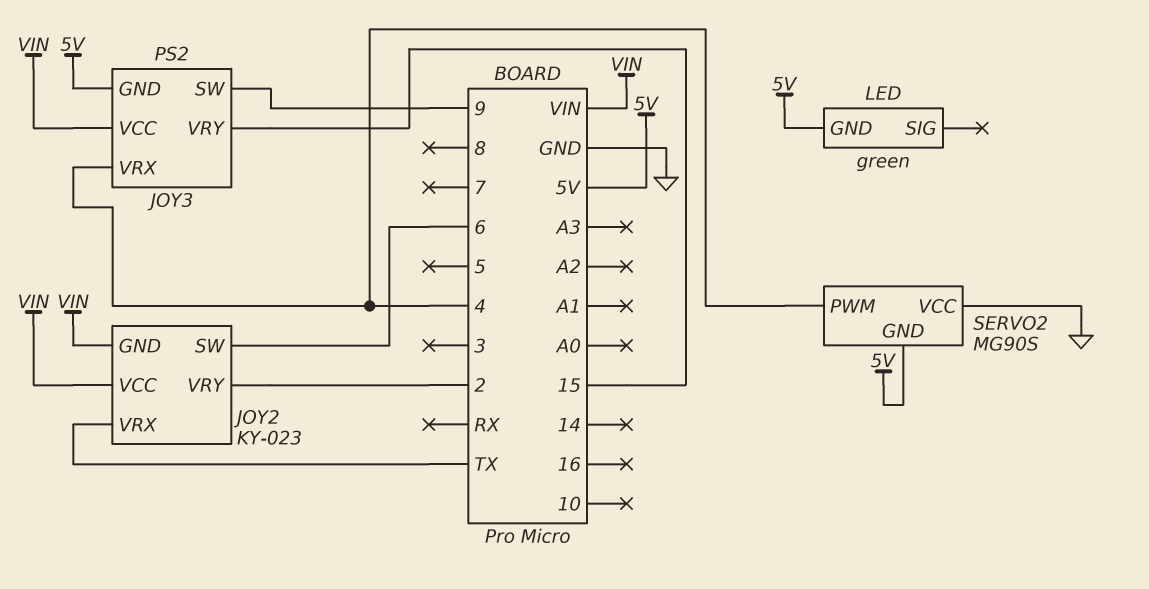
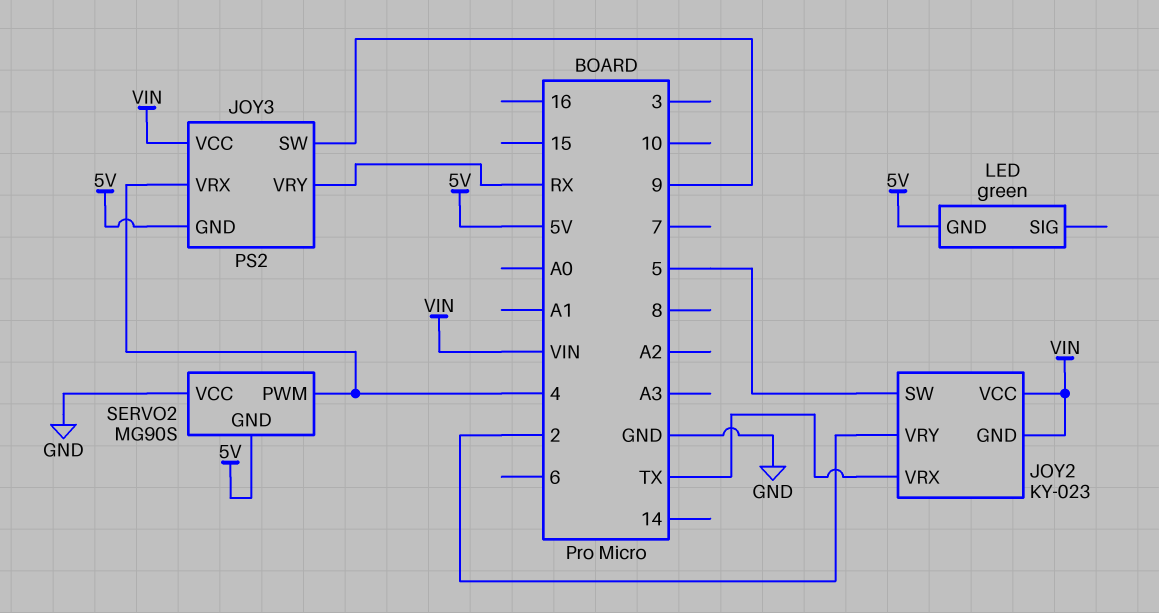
JOY2 pin SW: 6 -> 5
JOY3 pin VRY: 15 -> RX

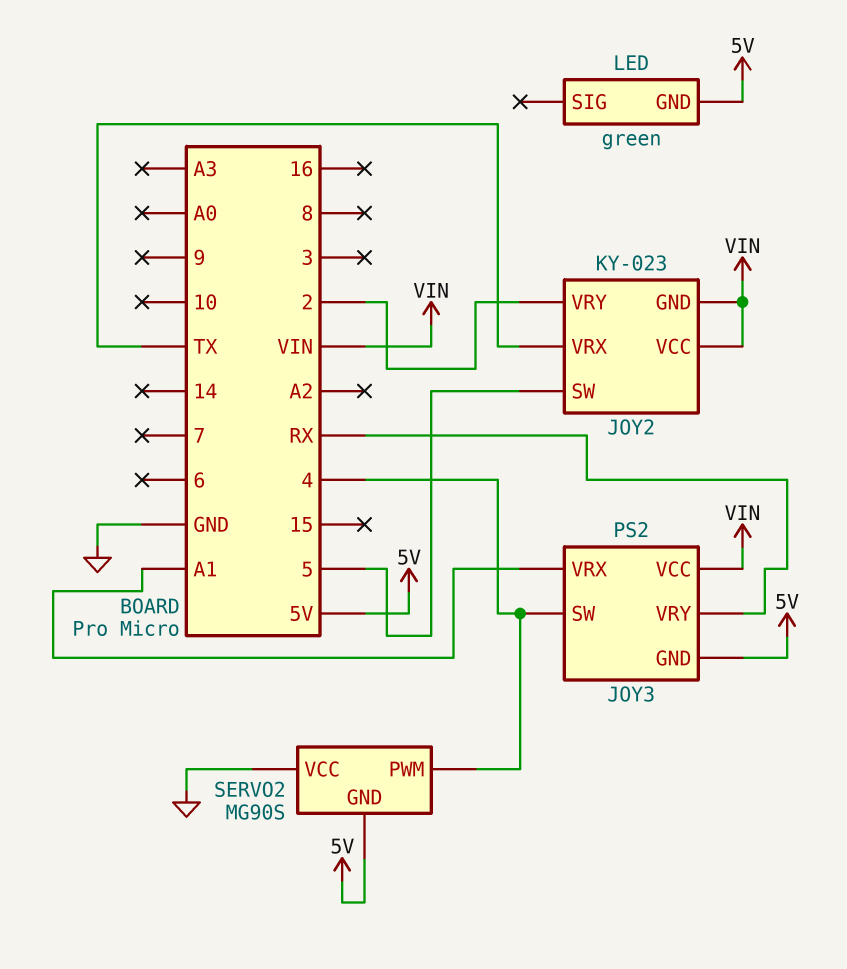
JOY3 pin SW: 9 -> 4
JOY3 pin VRX: 4 -> A1

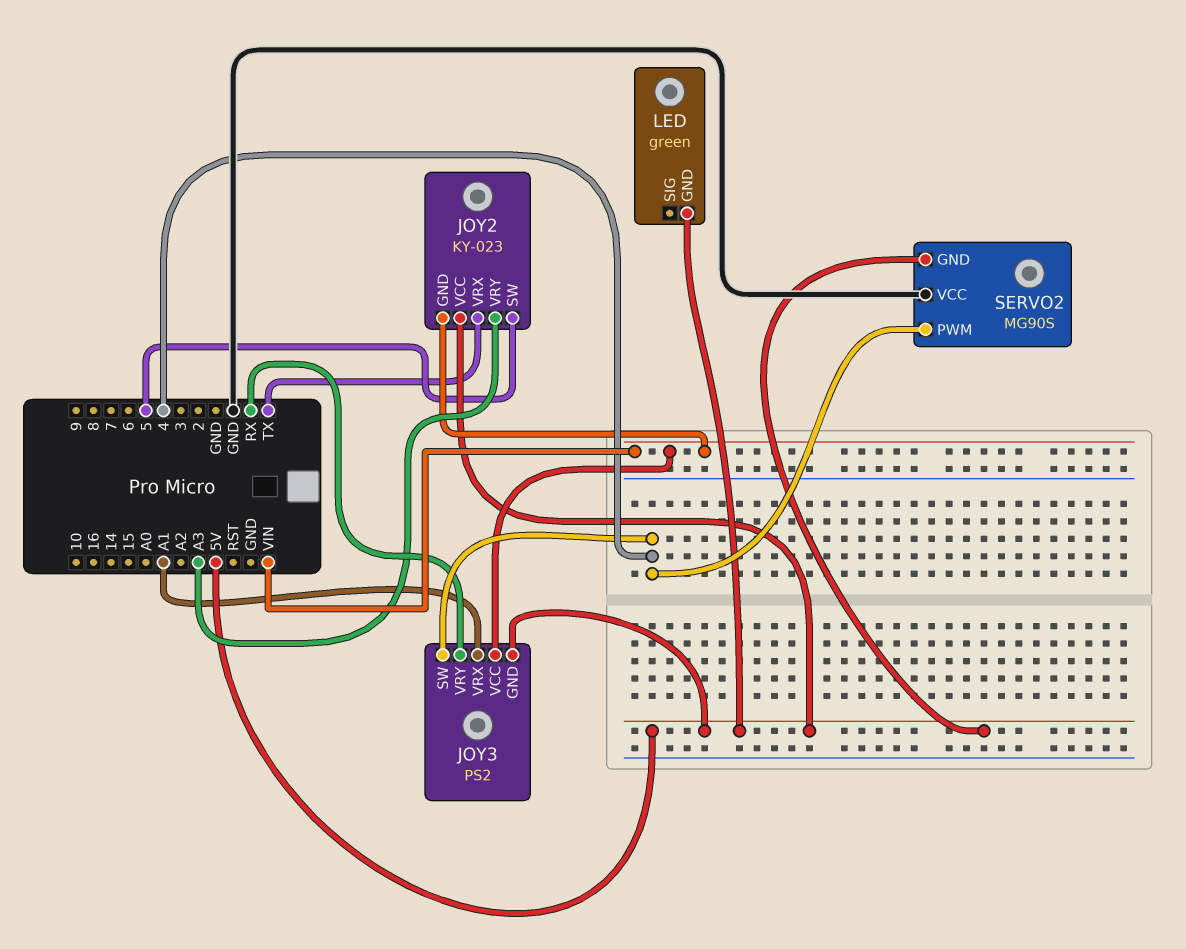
JOY2 pin VCC: VIN -> 5V
JOY2 pin VRY: 2 -> A3

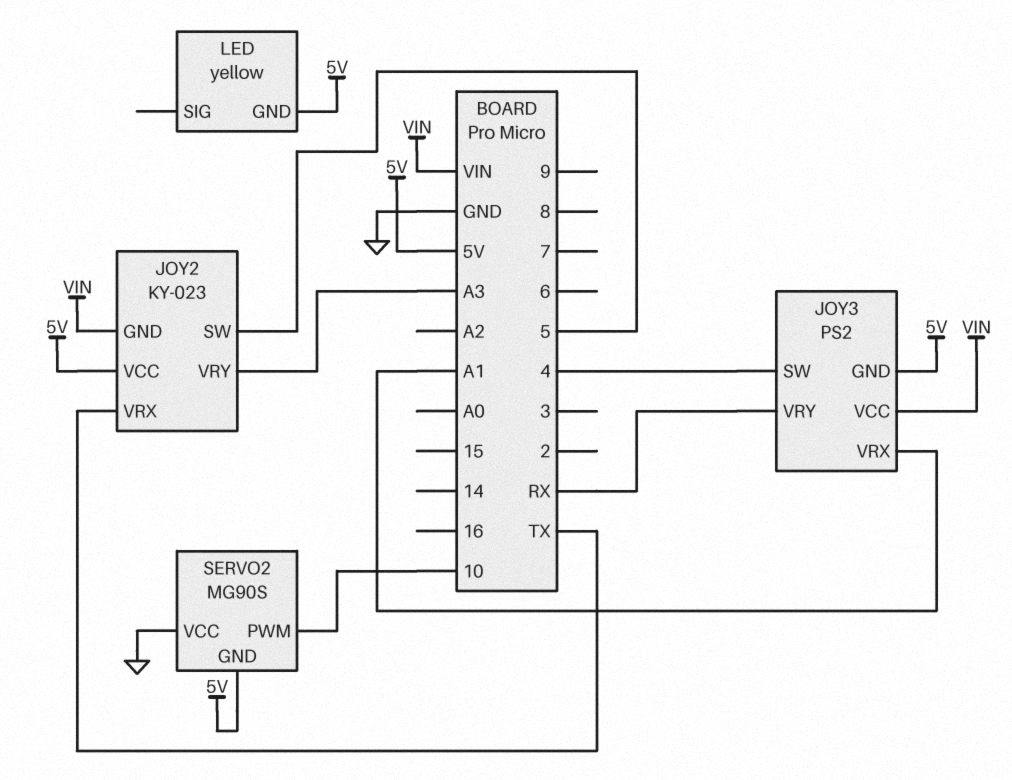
LED: green -> yellow
SERVO2 pin PWM: 4 -> 10

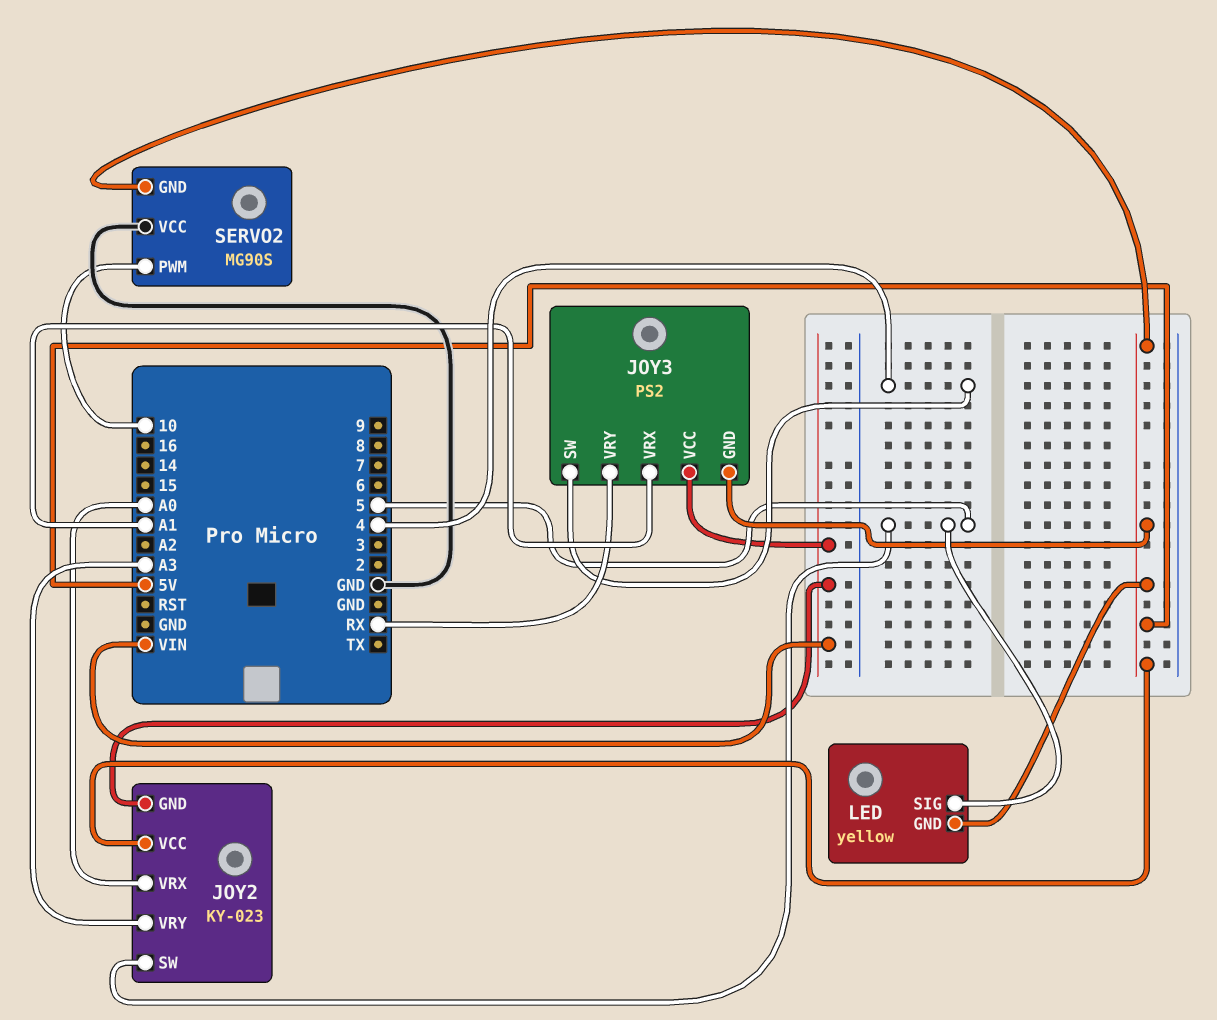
JOY2 pin VRX: TX -> A0
LED pin SIG: none -> 5

